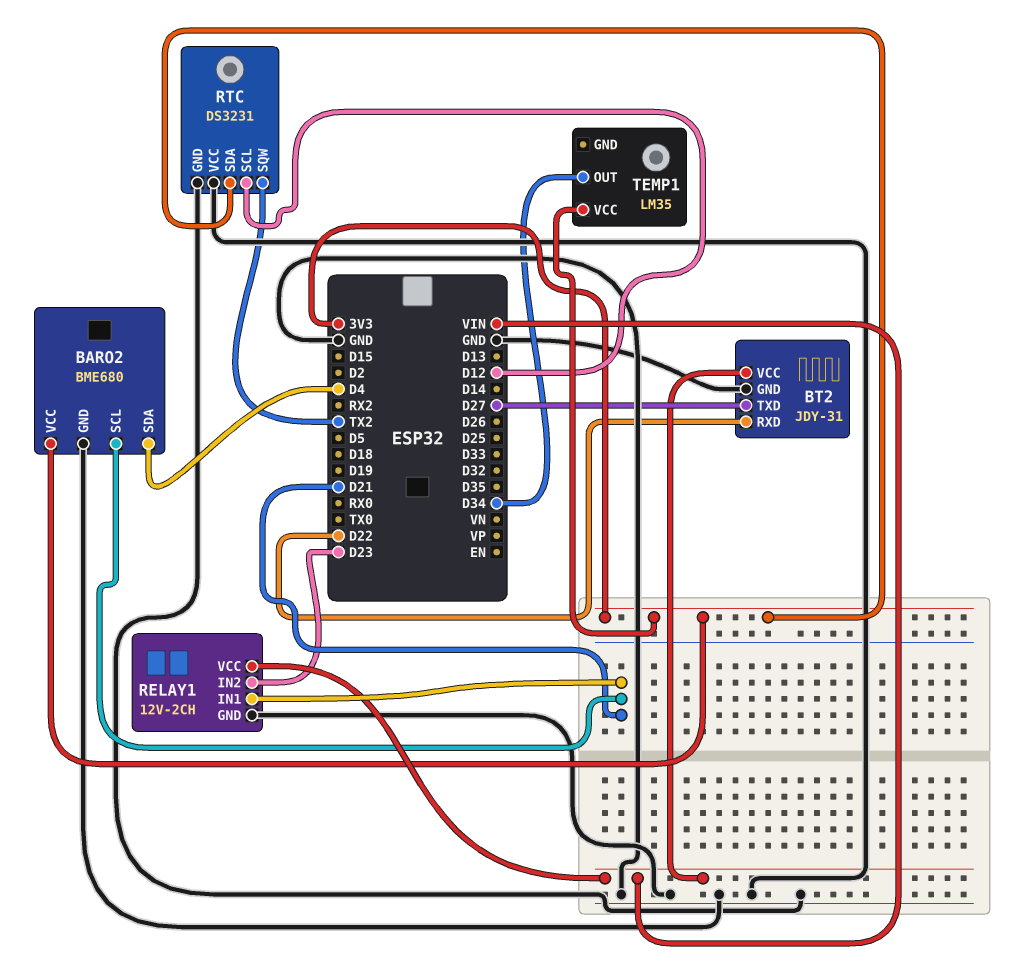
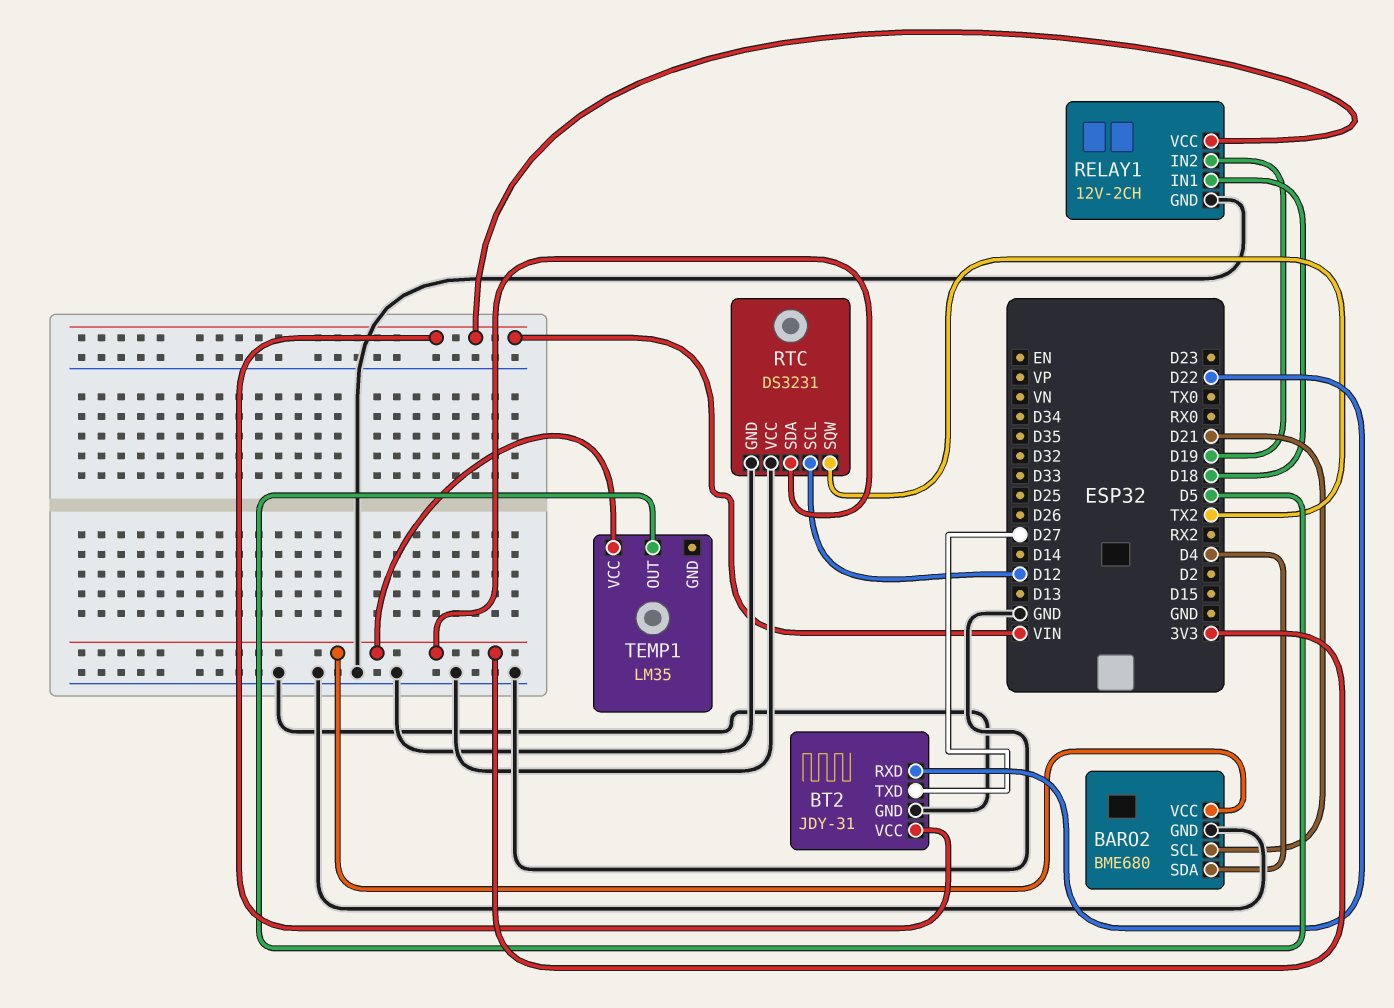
RELAY1 pin IN1: D21 -> D18
RELAY1 pin IN2: D23 -> D19
TEMP1 pin OUT: D34 -> D5

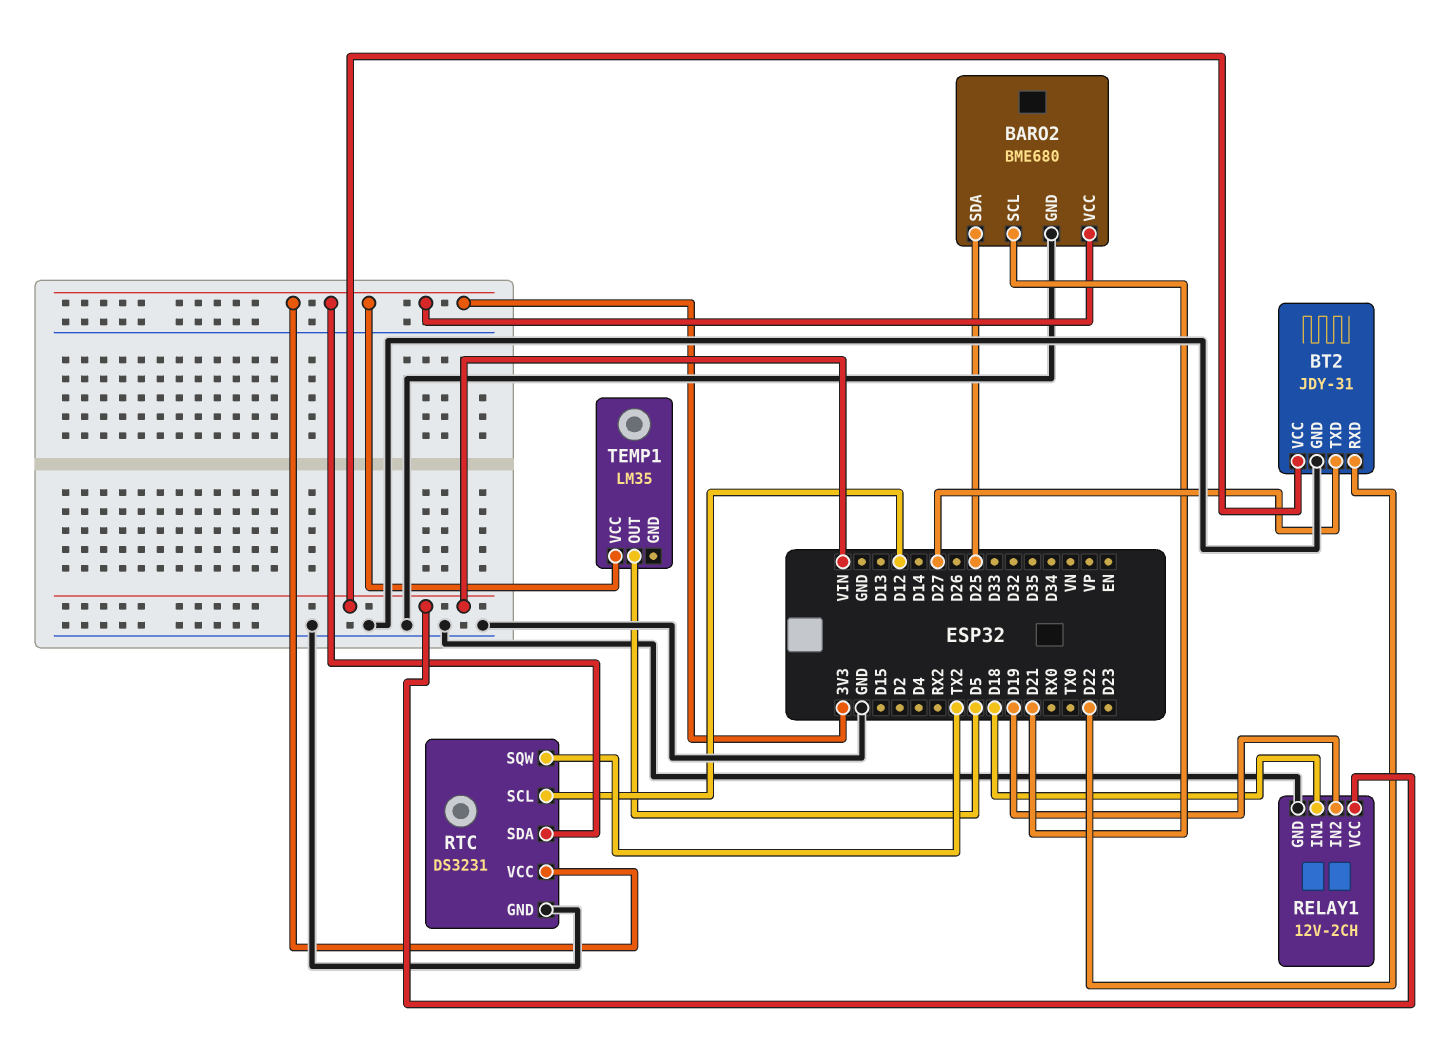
BARO2 pin SDA: D4 -> D25
RTC pin VCC: GND -> 3V3

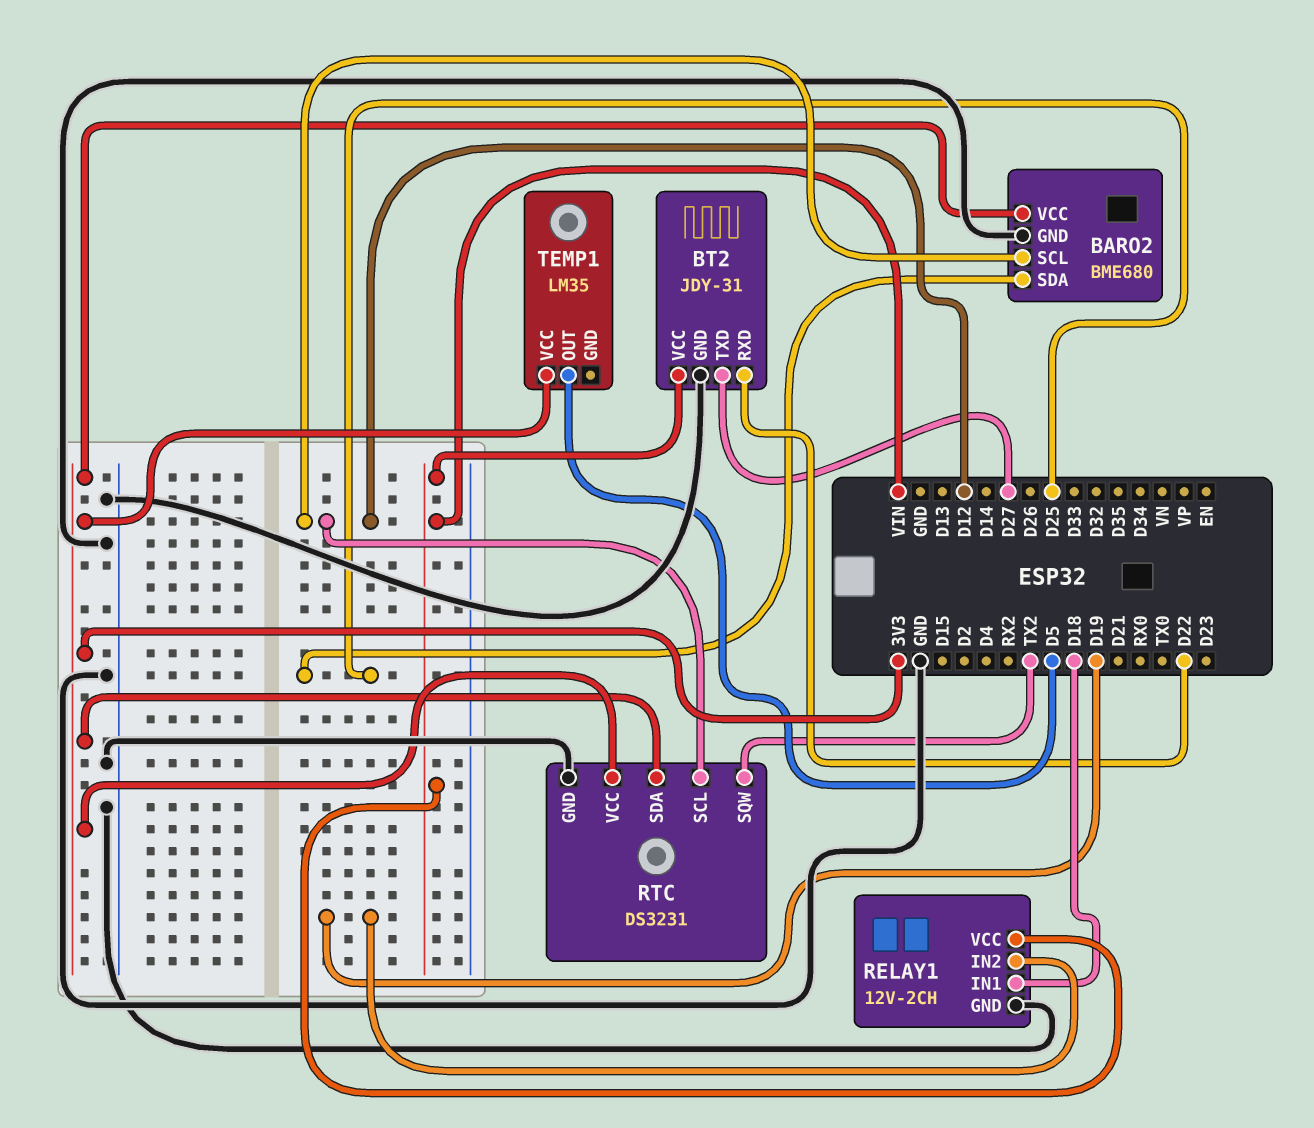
BARO2 pin SCL: D21 -> D12

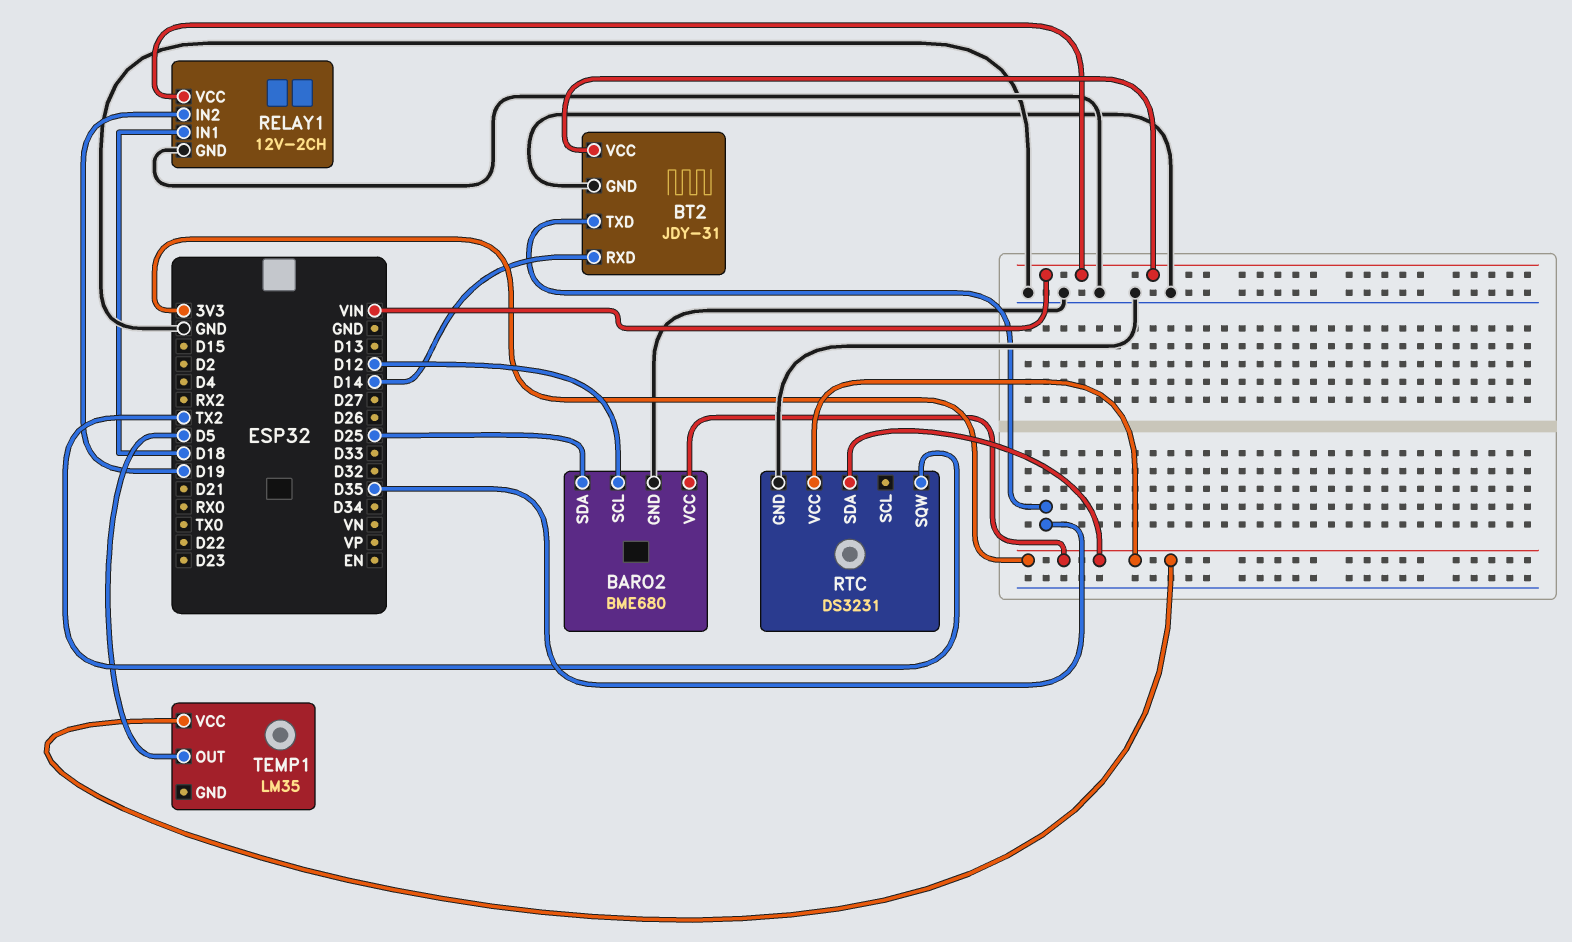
BT2 pin RXD: D22 -> D14
BT2 pin TXD: D27 -> D35
RTC pin SCL: D12 -> none

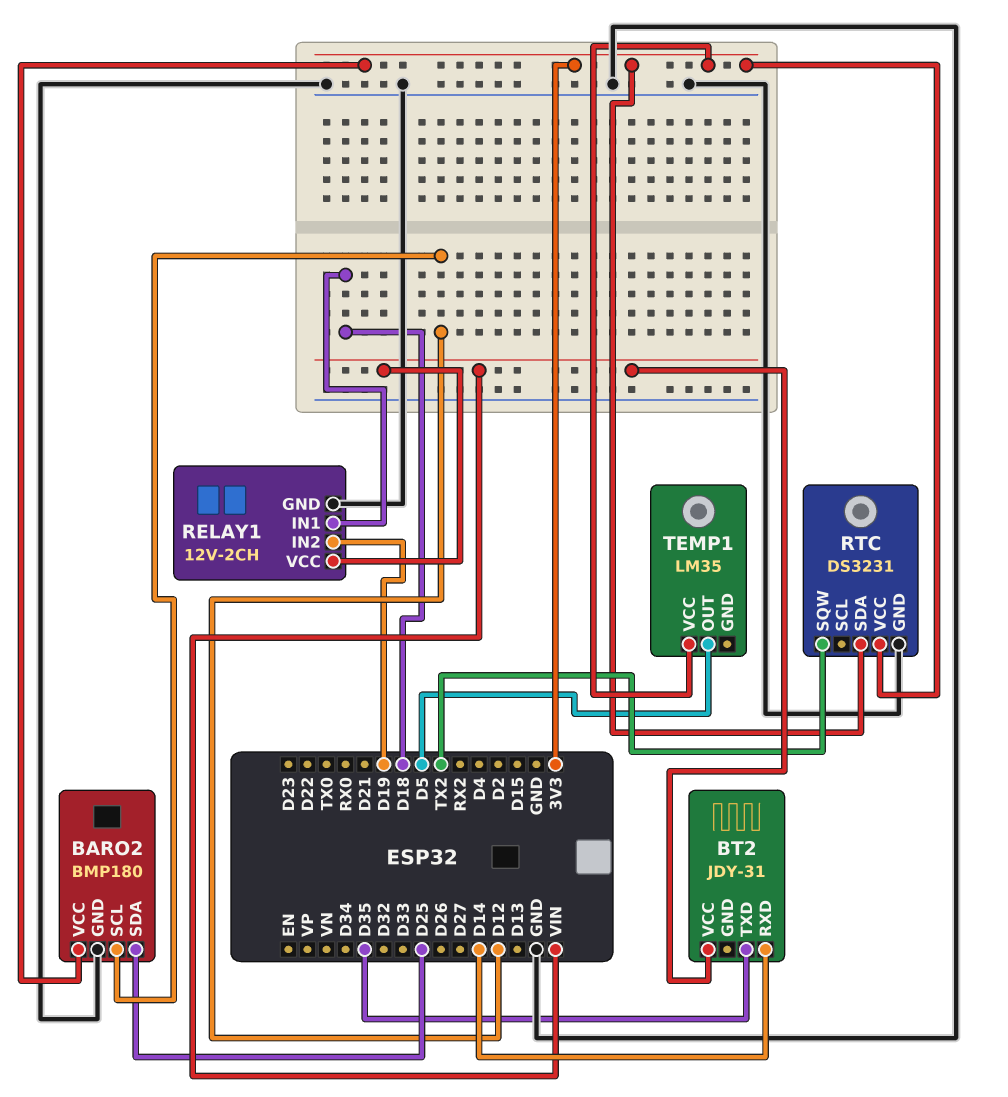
BARO2: BME680 -> BMP180
BT2 pin GND: GND -> none

